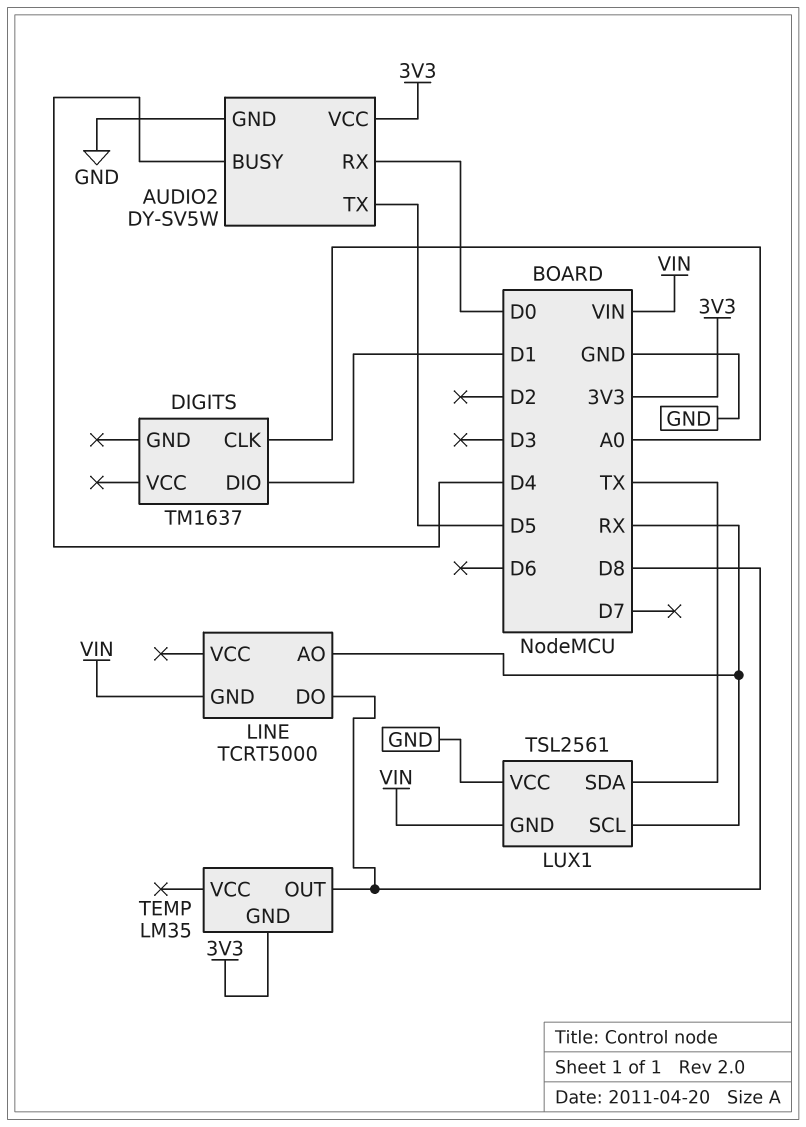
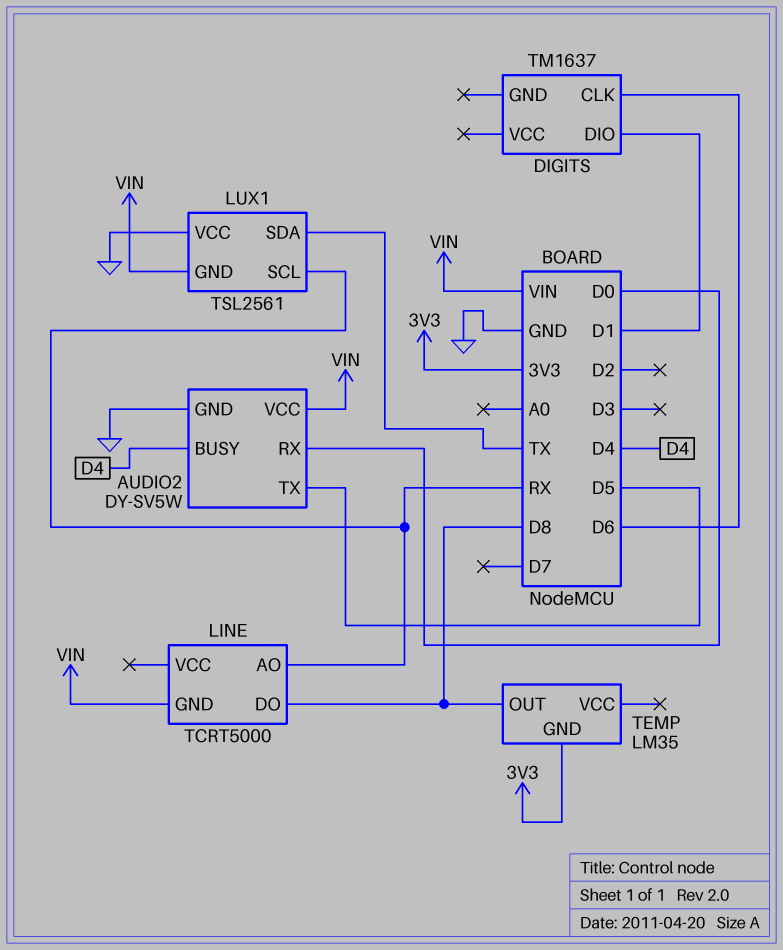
AUDIO2 pin VCC: 3V3 -> VIN
DIGITS pin CLK: A0 -> D6

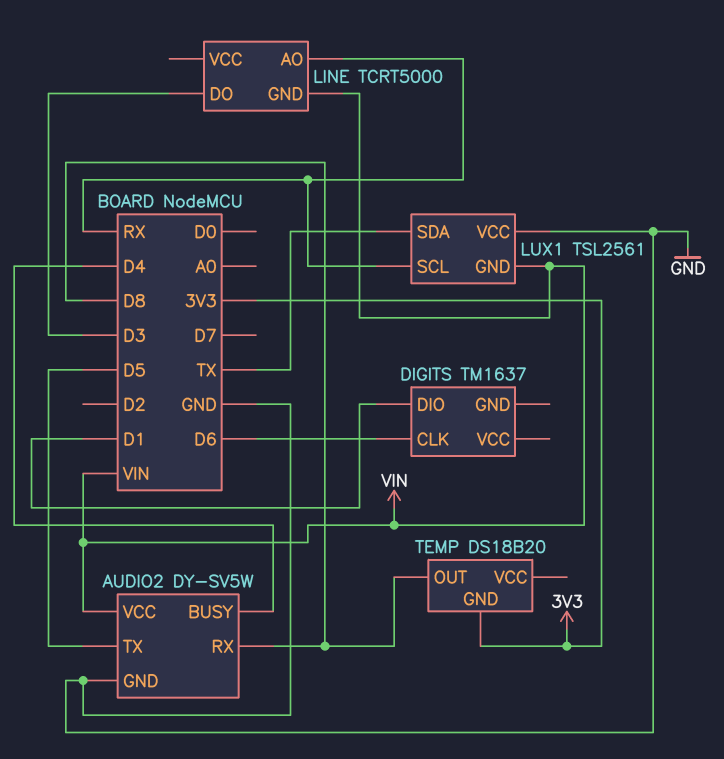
AUDIO2 pin RX: D0 -> D8
LINE pin DO: D8 -> D3
TEMP: LM35 -> DS18B20

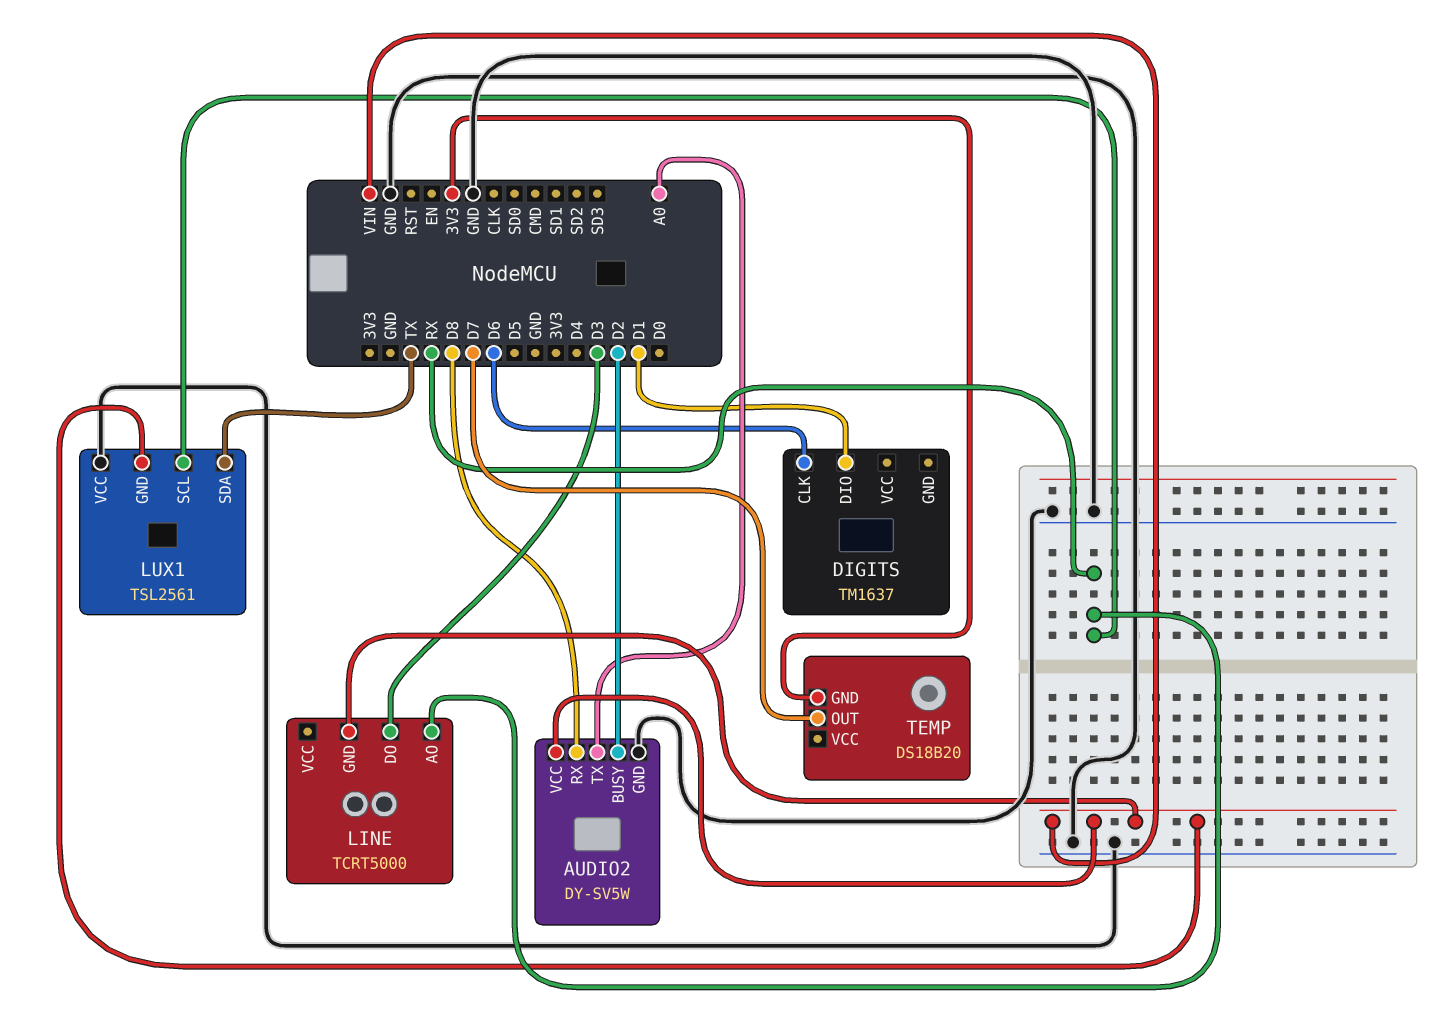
AUDIO2 pin BUSY: D4 -> D2
AUDIO2 pin TX: D5 -> A0
TEMP pin OUT: D8 -> D7

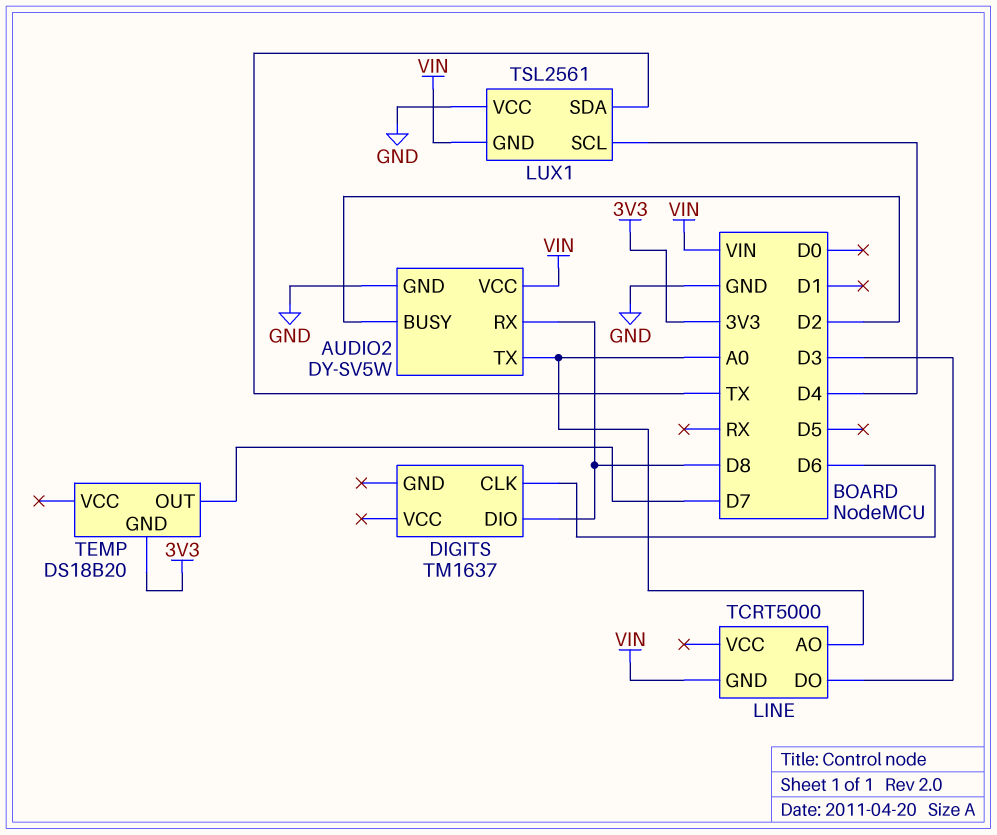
DIGITS pin DIO: D1 -> D8
LINE pin AO: RX -> A0
LUX1 pin SCL: RX -> D4

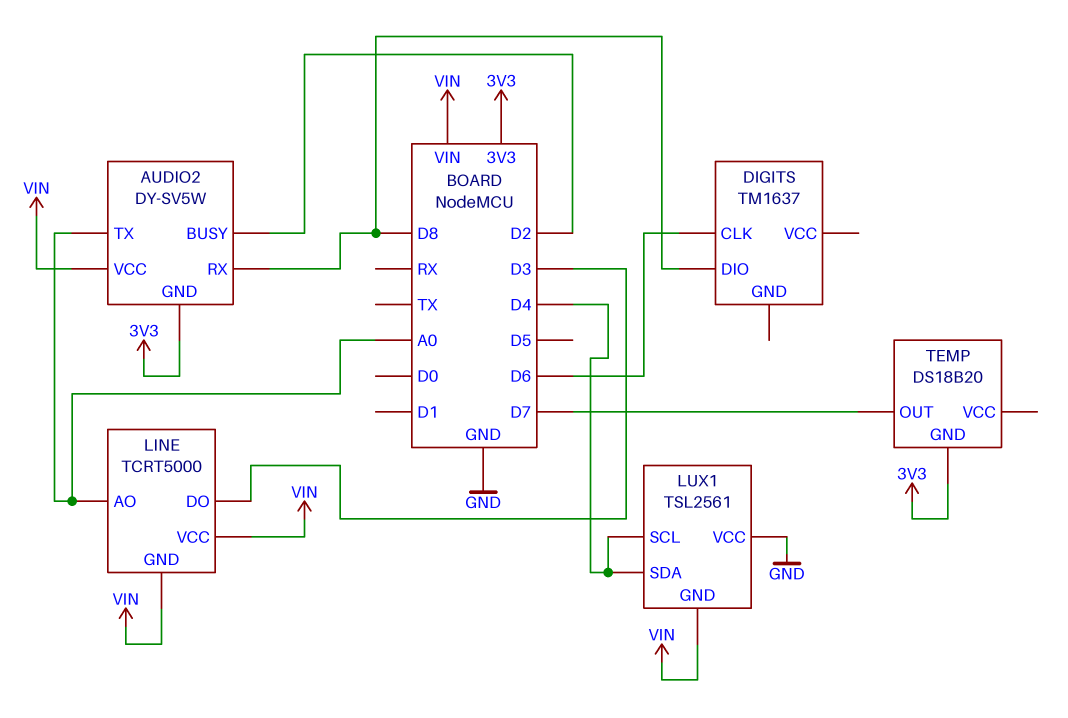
AUDIO2 pin GND: GND -> 3V3
LINE pin VCC: none -> VIN
LUX1 pin SDA: TX -> D4

